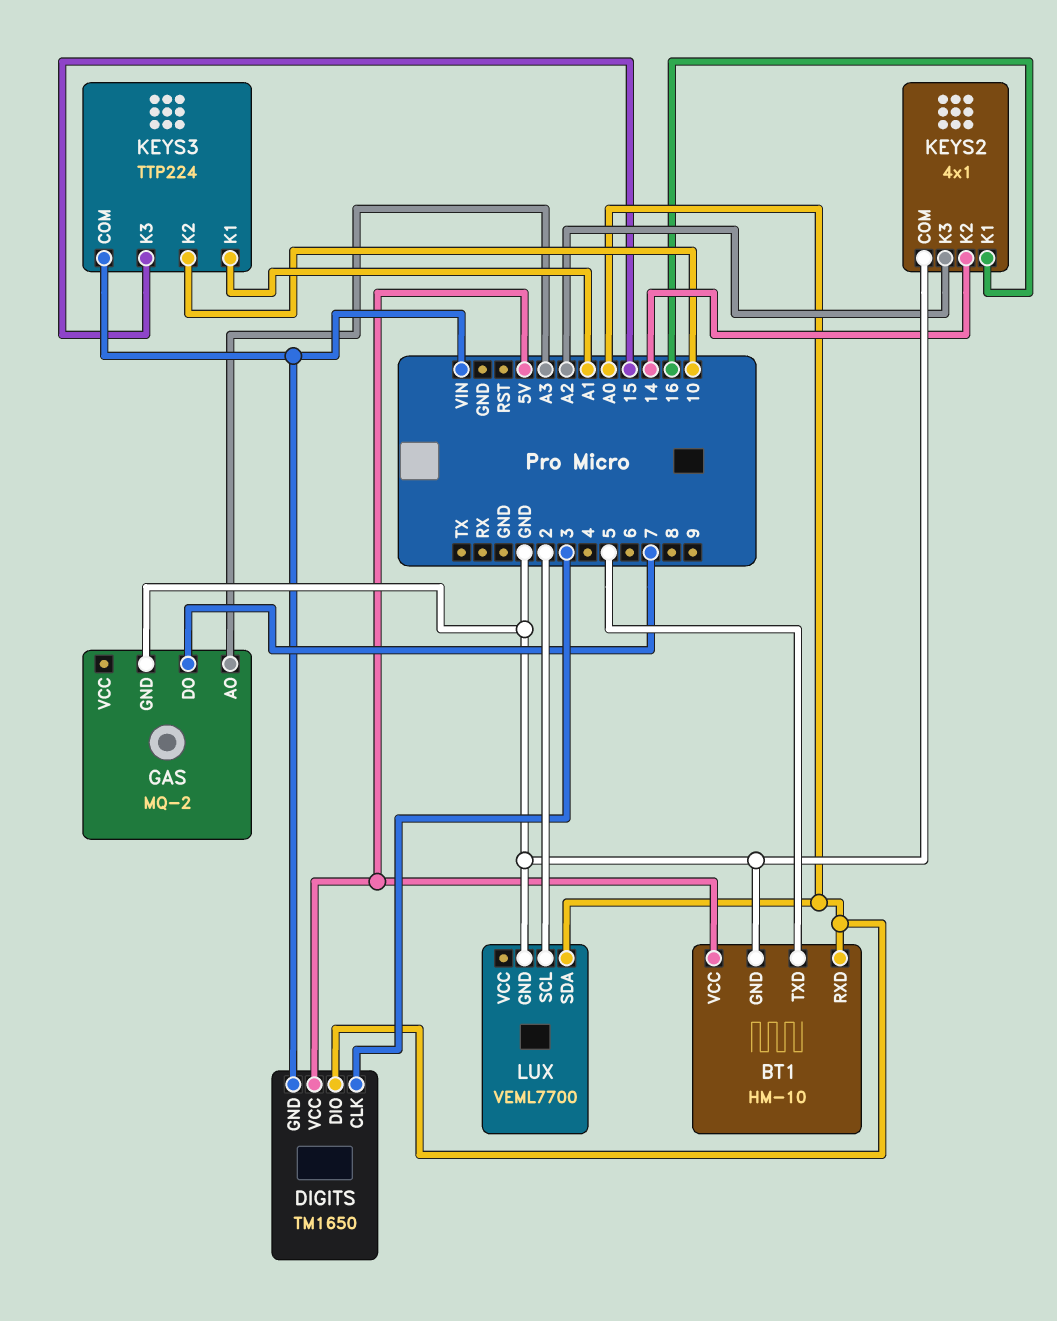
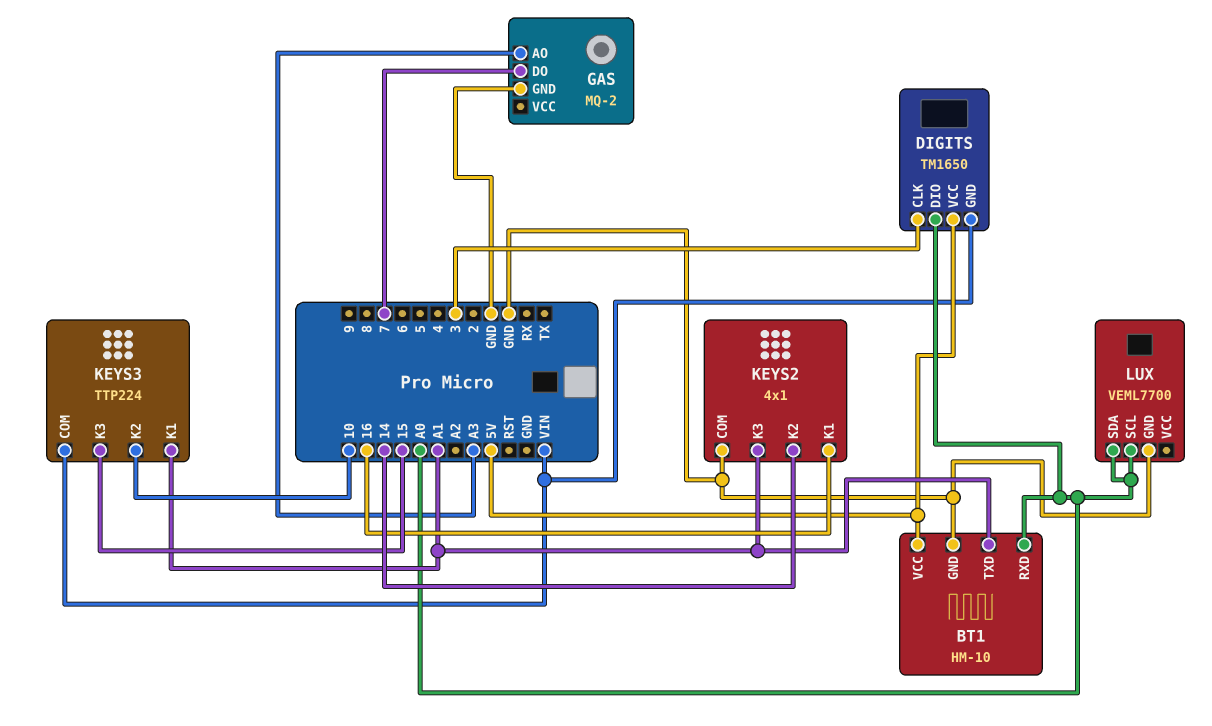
BT1 pin TXD: 5 -> A1
KEYS2 pin K3: A2 -> A1
LUX pin SCL: 2 -> A0

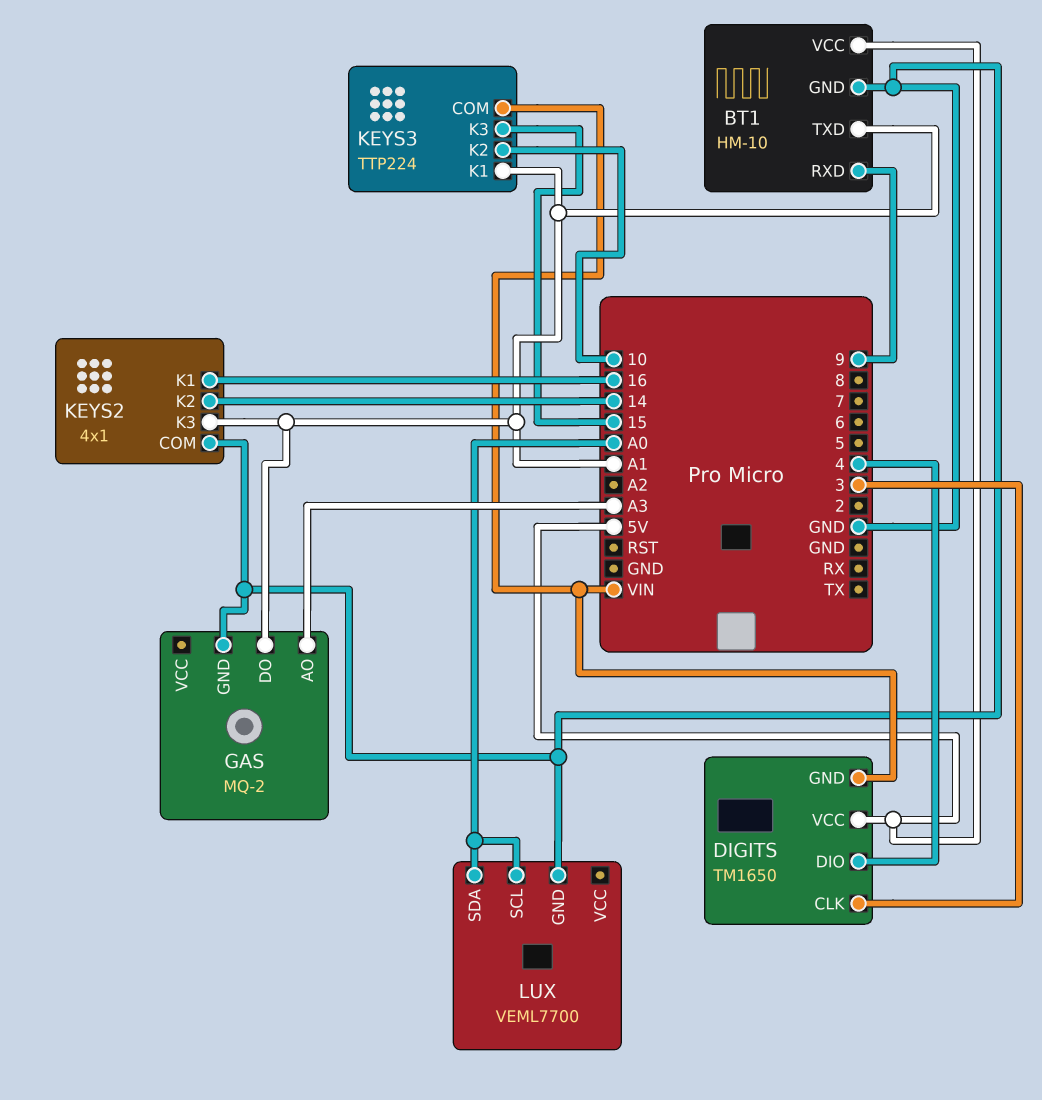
BT1 pin RXD: A0 -> 9
DIGITS pin DIO: A0 -> 4
GAS pin DO: 7 -> A1

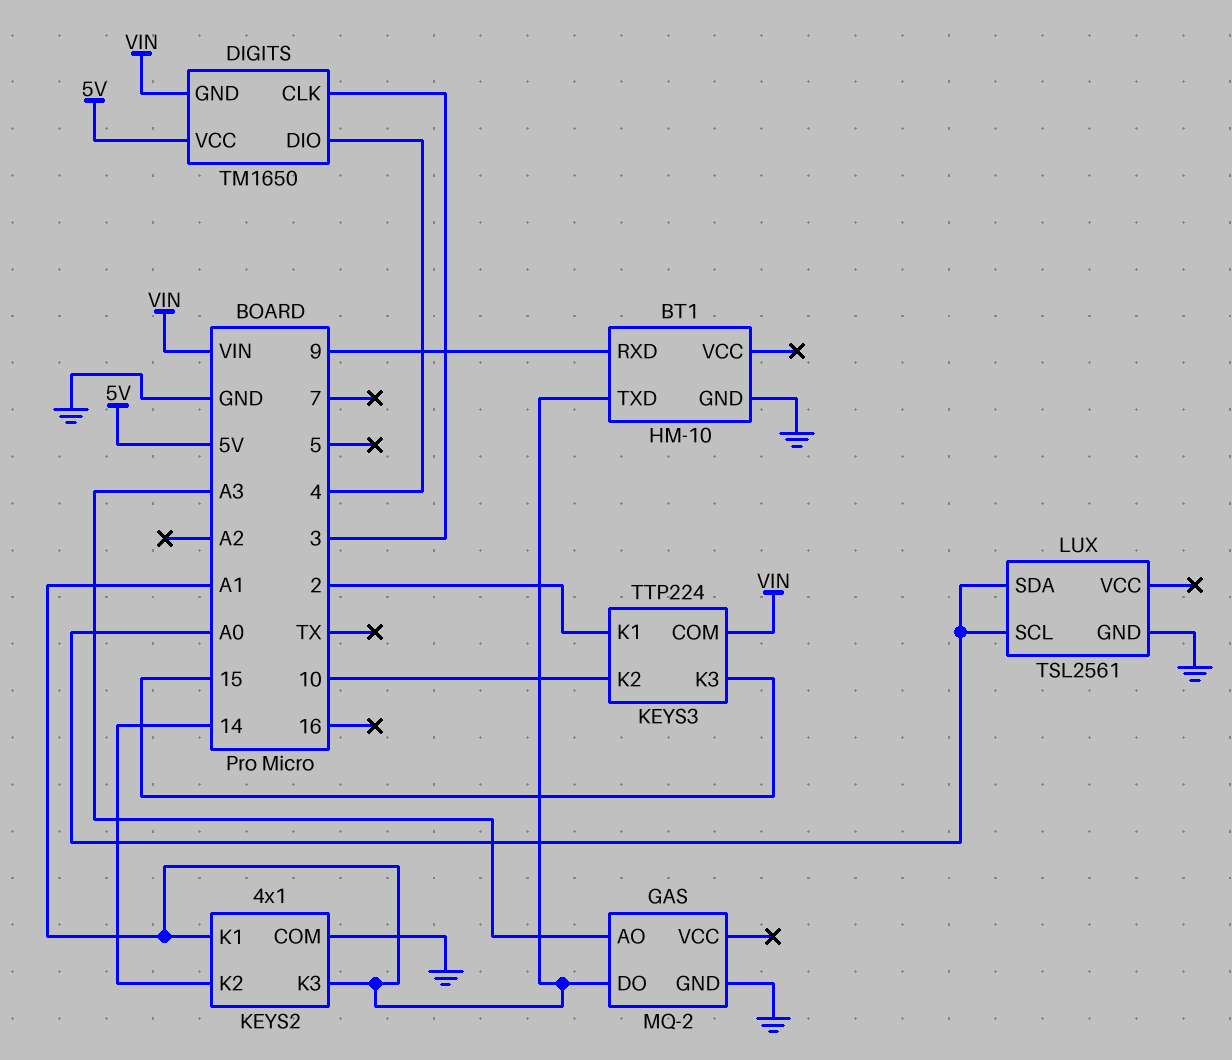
BT1 pin VCC: 5V -> none
KEYS2 pin K1: 16 -> A1
KEYS3 pin K1: A1 -> 2
LUX: VEML7700 -> TSL2561

